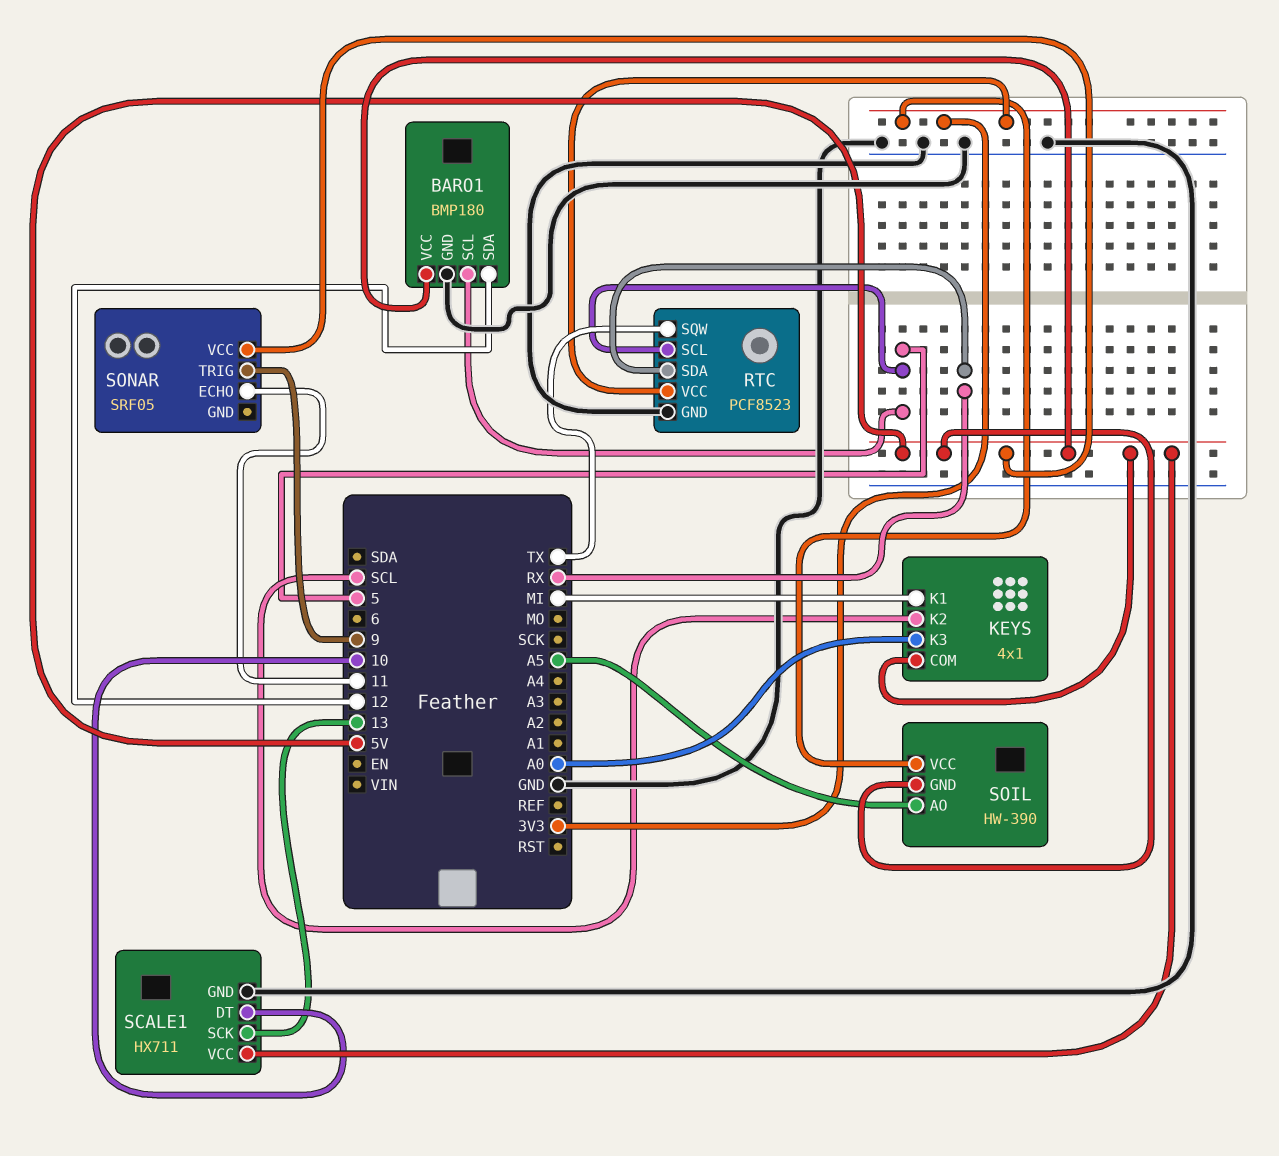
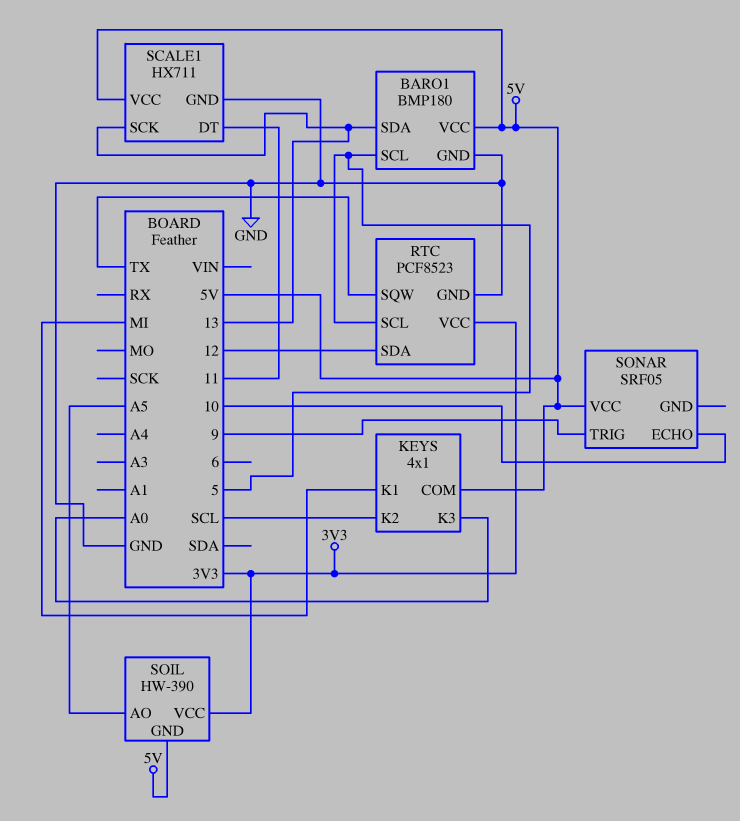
BARO1 pin SDA: 12 -> 13
RTC pin SDA: RX -> 12
SCALE1 pin DT: 10 -> 11
SONAR pin ECHO: 11 -> 10

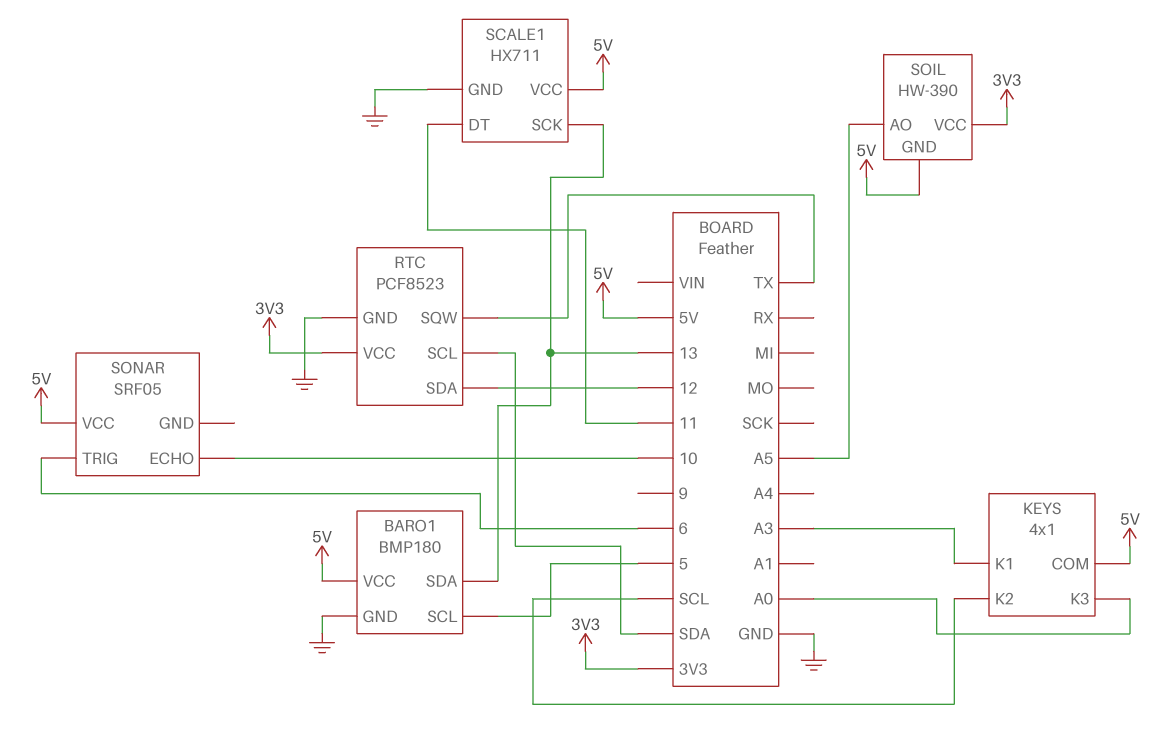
KEYS pin K1: MI -> A3
RTC pin SCL: 5 -> SDA
SONAR pin TRIG: 9 -> 6

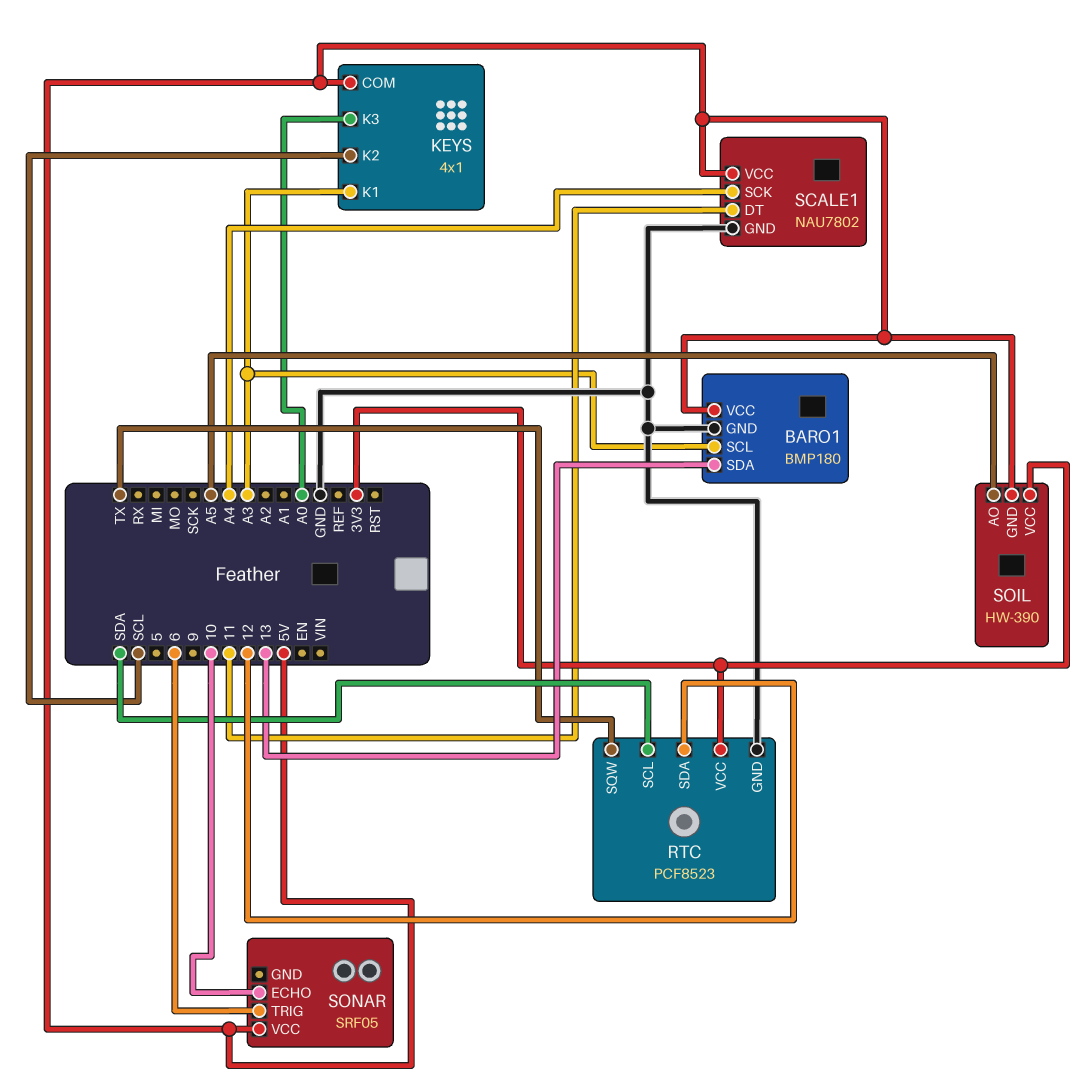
BARO1 pin SCL: 5 -> A3
SCALE1: HX711 -> NAU7802
SCALE1 pin SCK: 13 -> A4

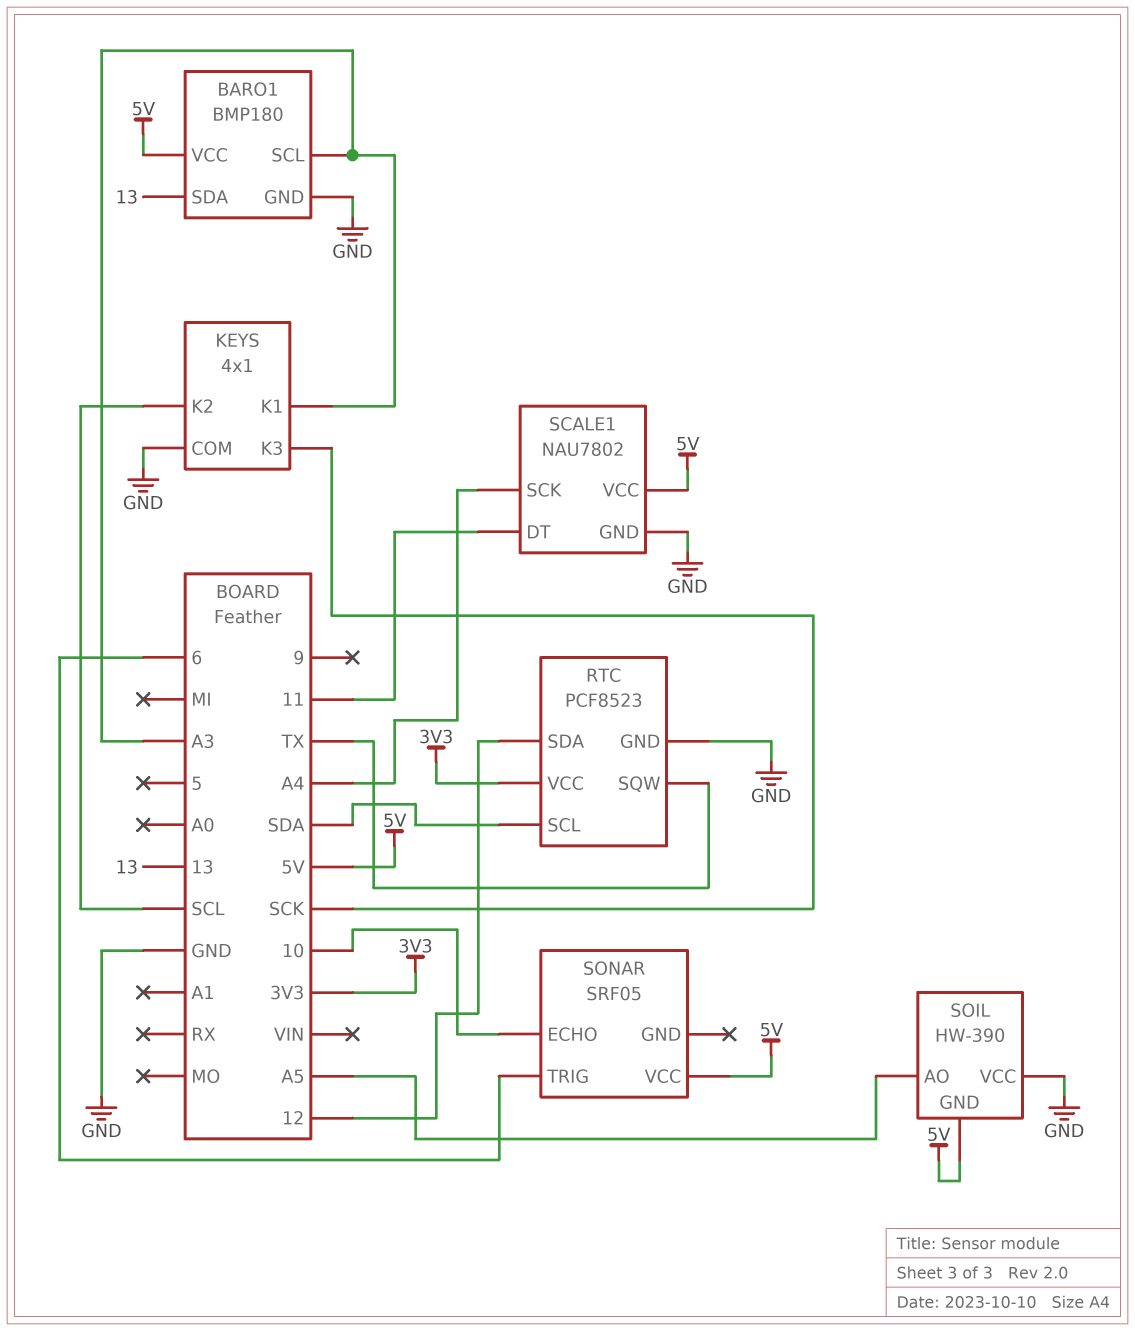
KEYS pin COM: 5V -> GND
KEYS pin K3: A0 -> SCK
SOIL pin VCC: 3V3 -> GND

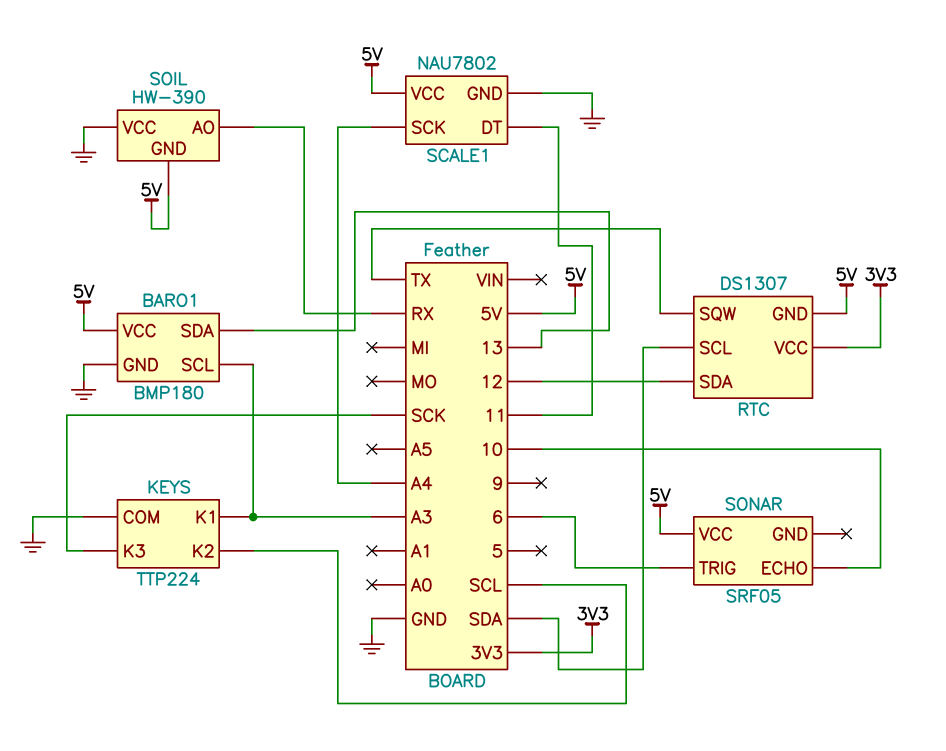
KEYS: 4x1 -> TTP224
RTC: PCF8523 -> DS1307
RTC pin GND: GND -> 5V
SOIL pin AO: A5 -> RX

